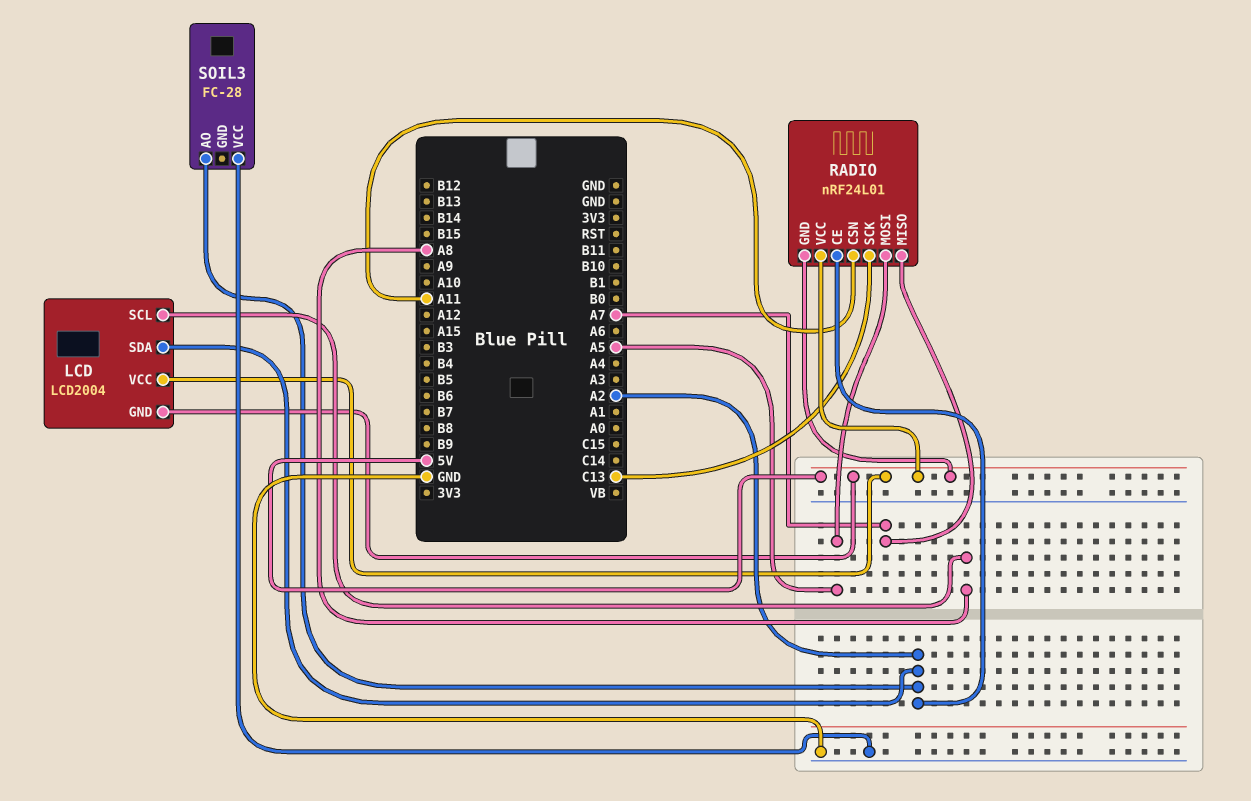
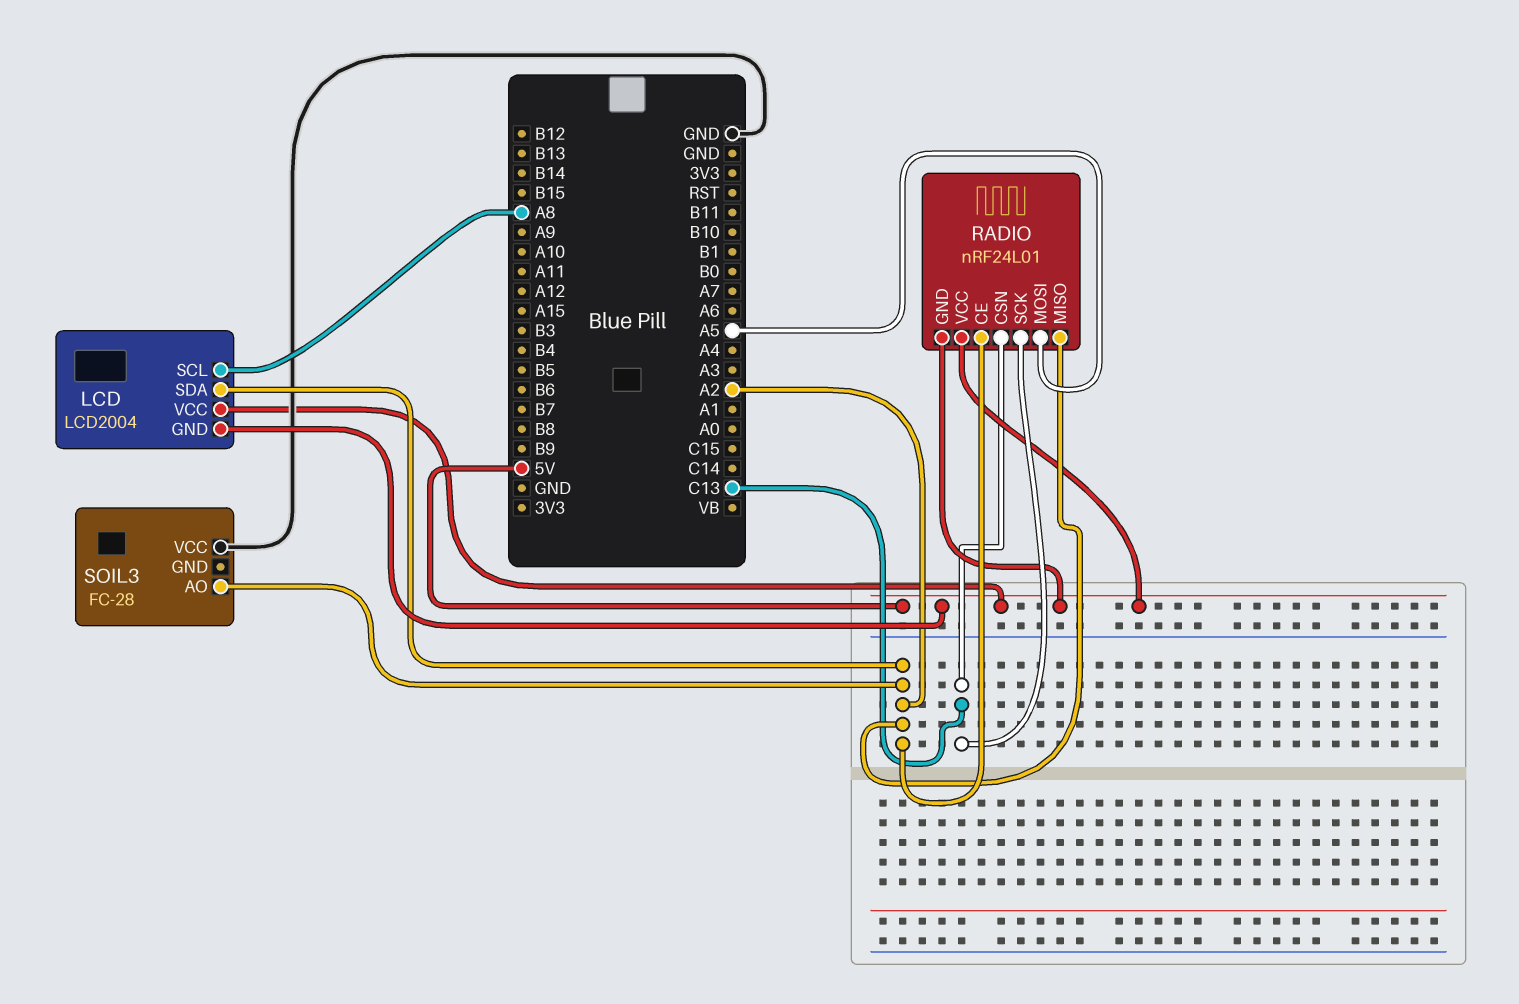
RADIO pin CSN: A11 -> C13
RADIO pin MISO: A7 -> A2

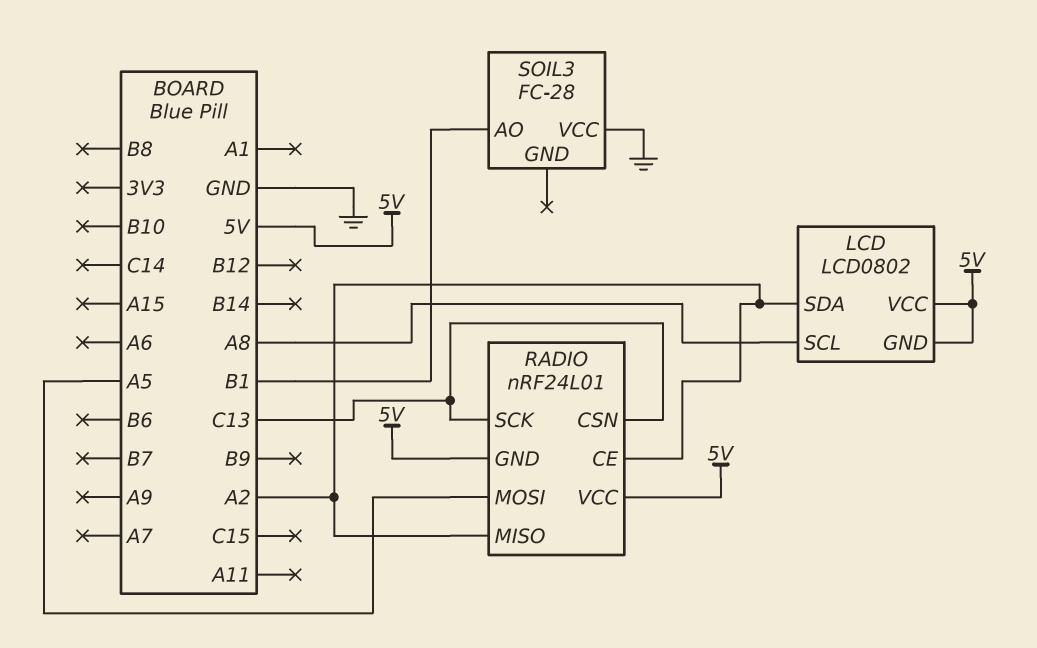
LCD: LCD2004 -> LCD0802
SOIL3 pin AO: A2 -> B1

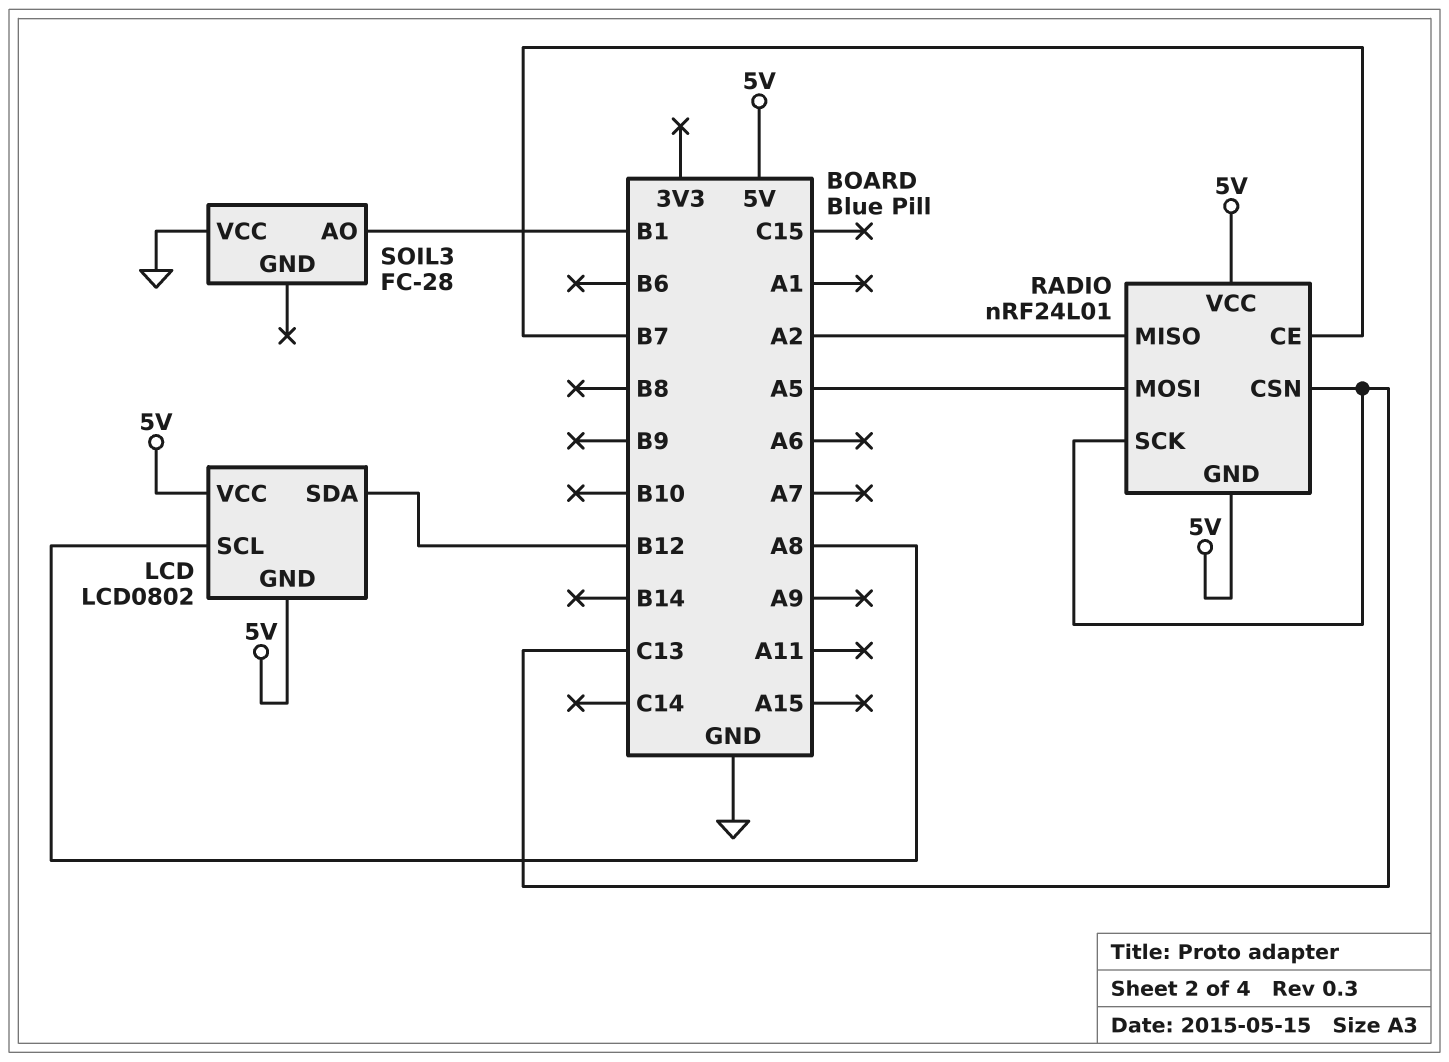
LCD pin SDA: A2 -> B12
RADIO pin CE: A2 -> B7

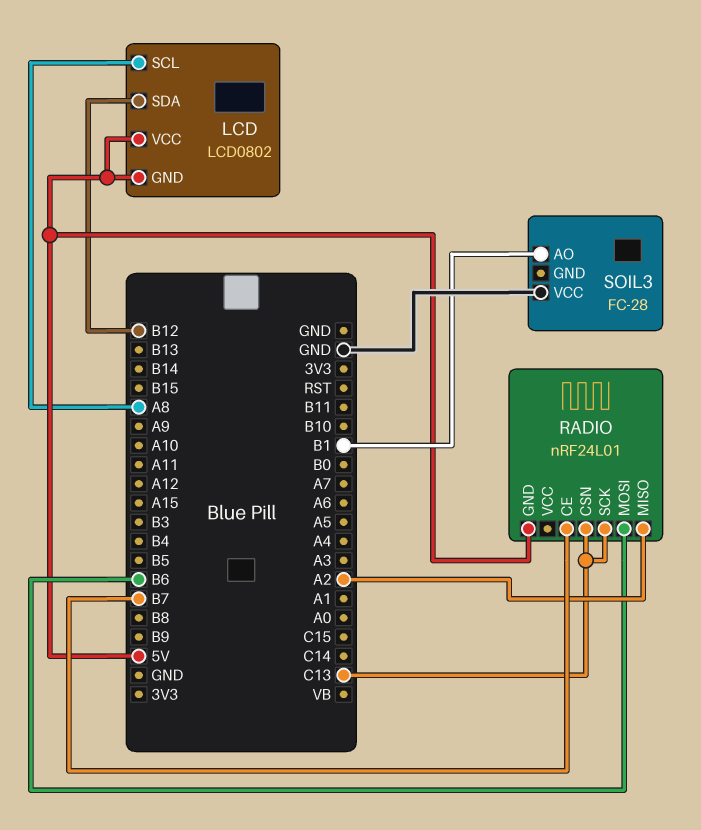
RADIO pin MOSI: A5 -> B6
RADIO pin VCC: 5V -> none

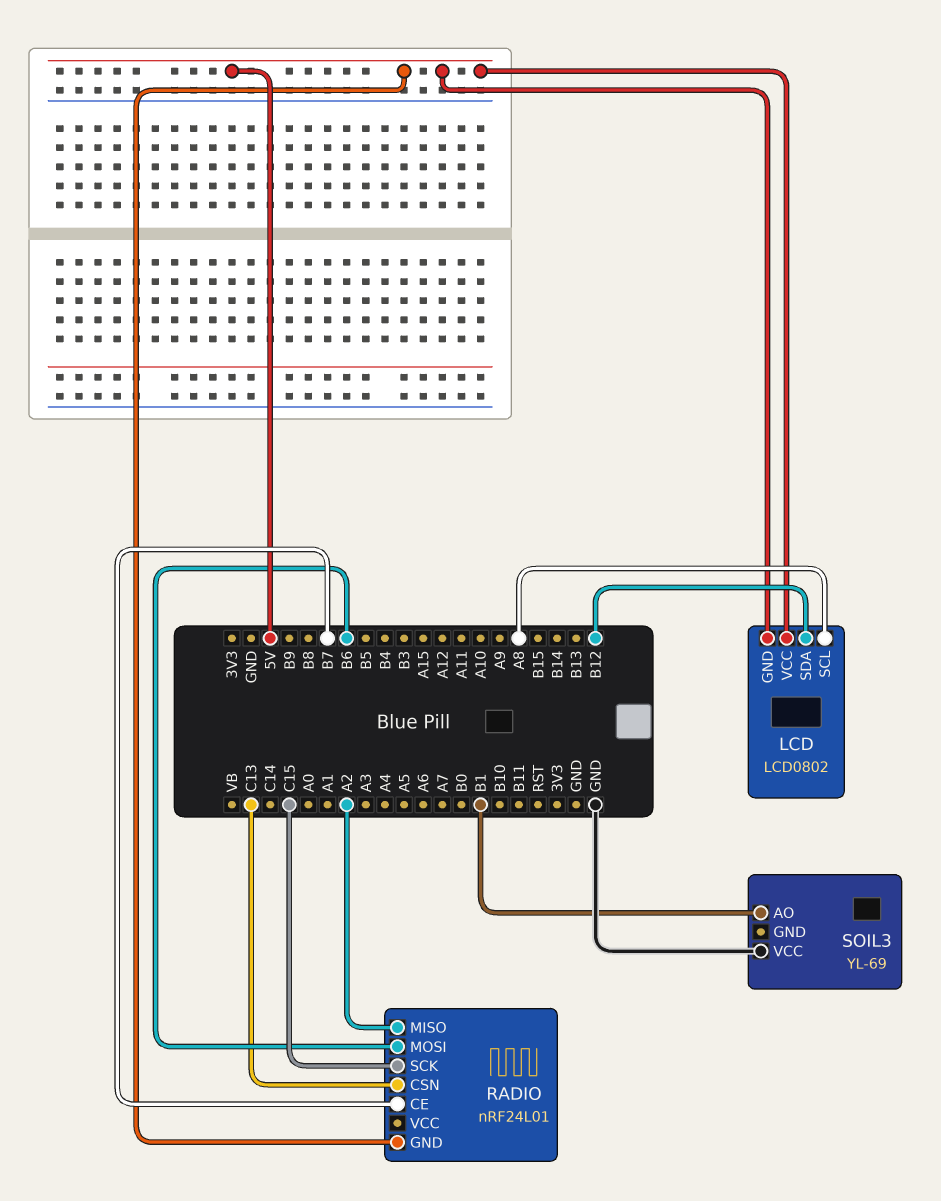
RADIO pin SCK: C13 -> C15
SOIL3: FC-28 -> YL-69

